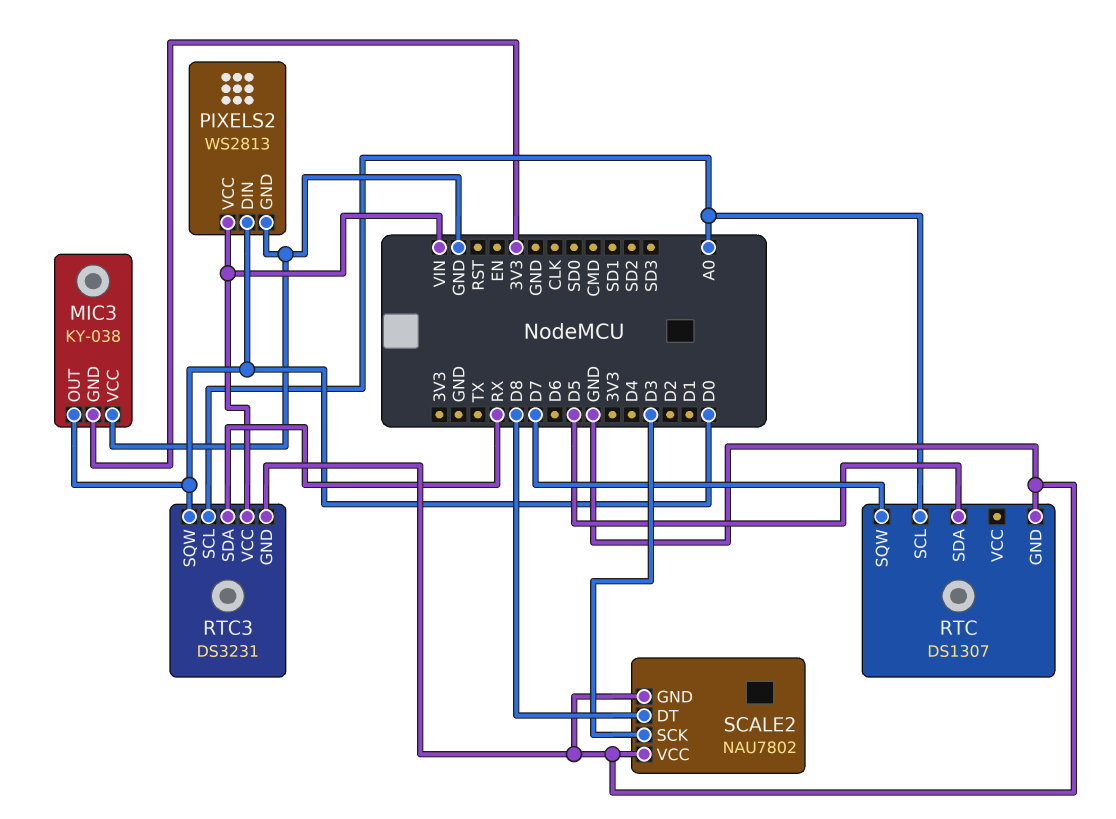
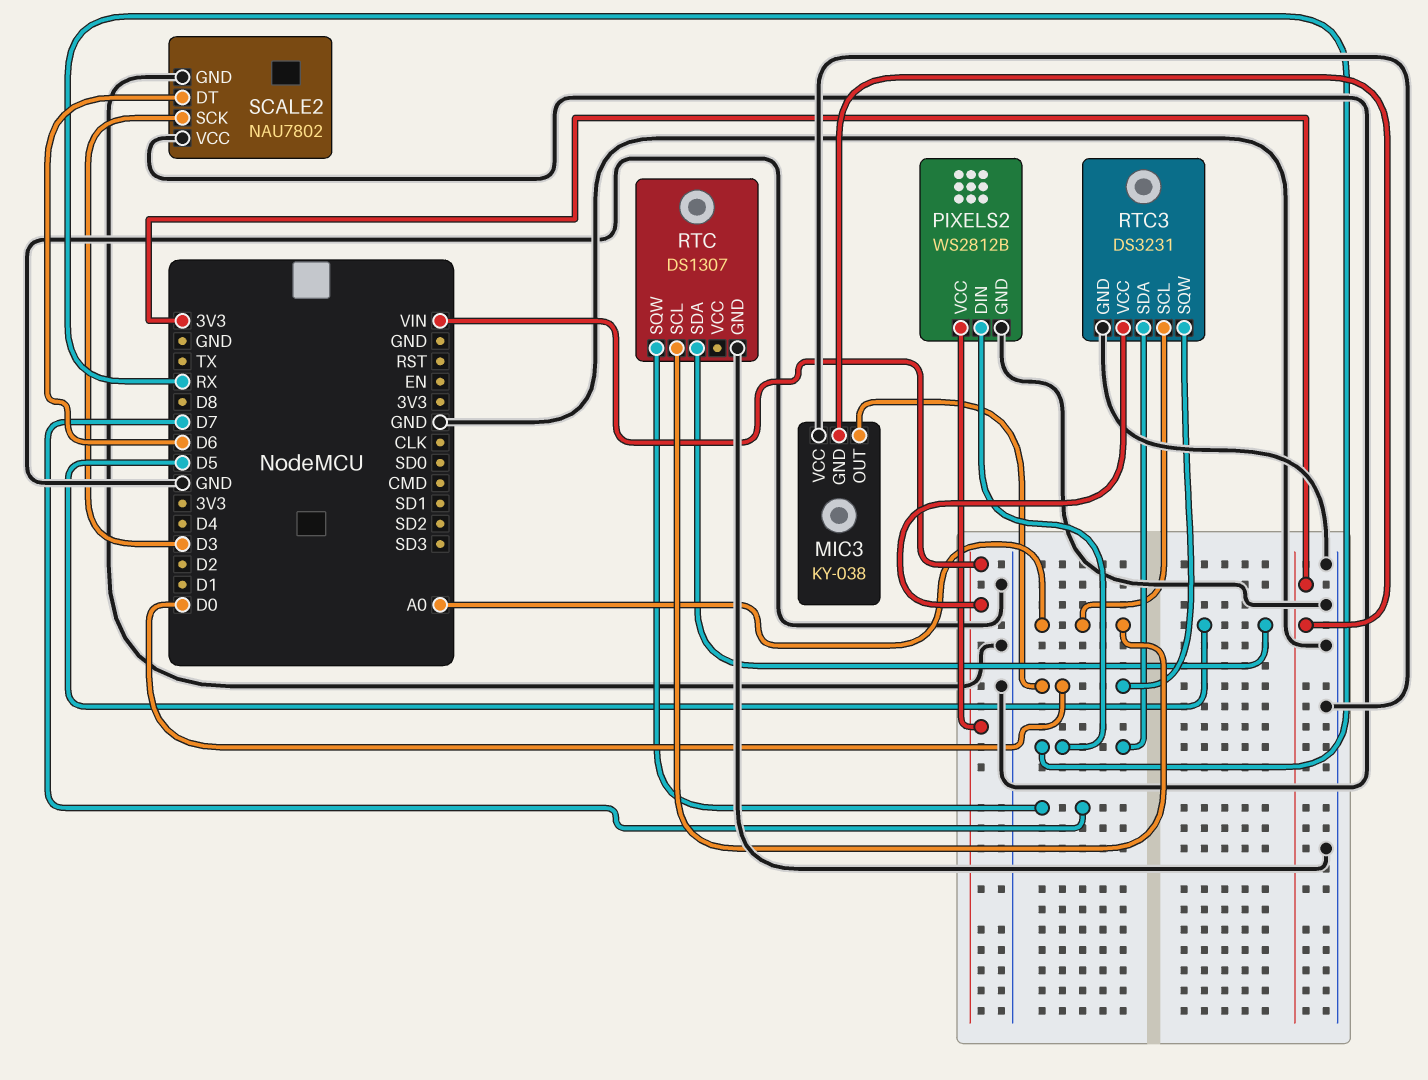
PIXELS2: WS2813 -> WS2812B
PIXELS2 pin DIN: D0 -> RX
SCALE2 pin DT: D8 -> D6

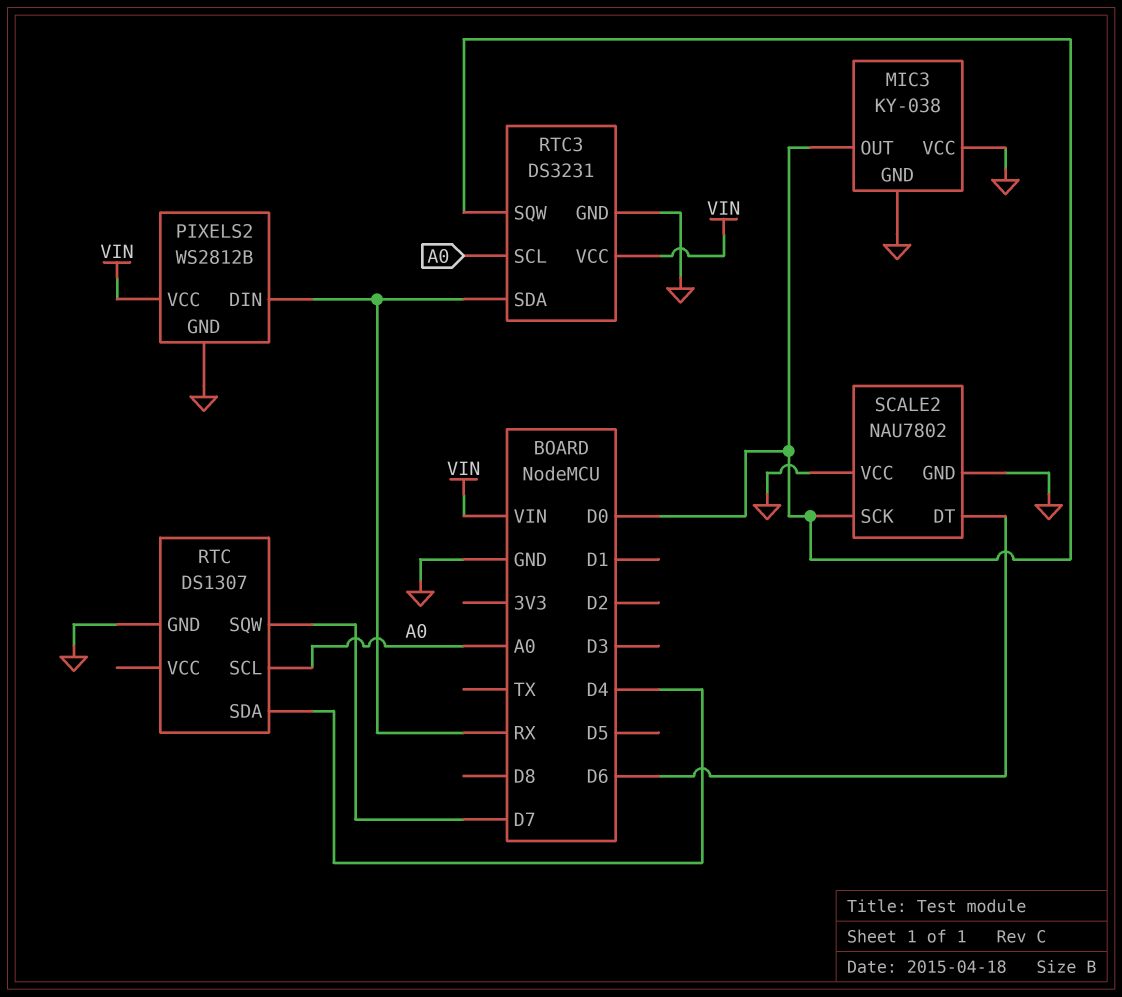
MIC3 pin GND: 3V3 -> GND
RTC pin SDA: D5 -> D4
SCALE2 pin SCK: D3 -> D0

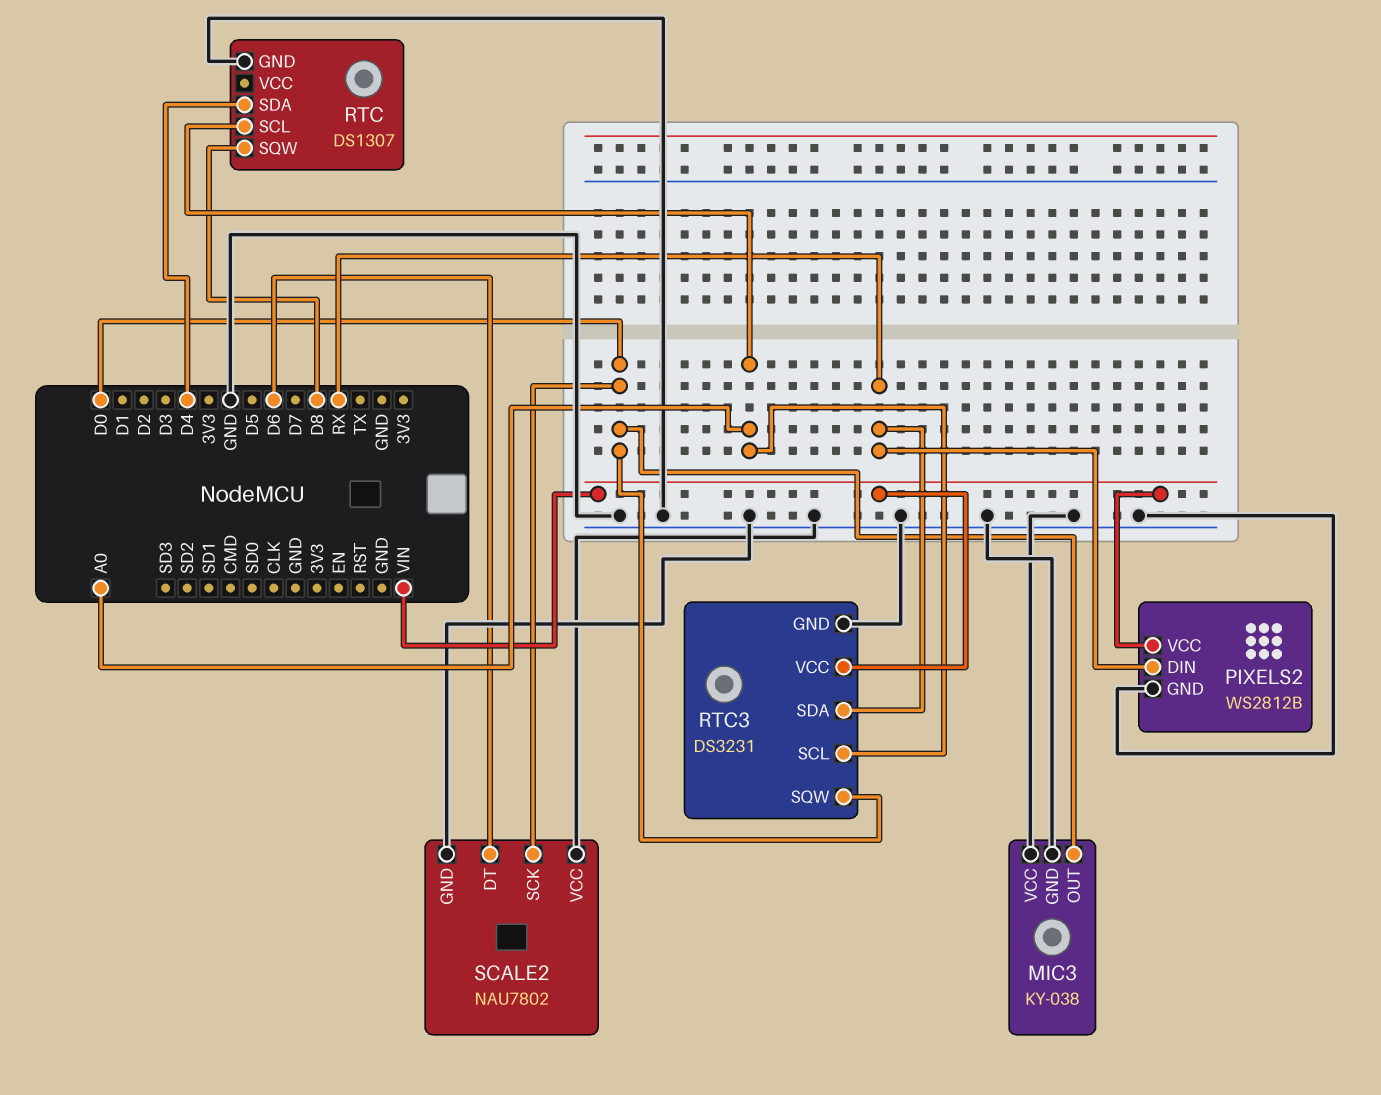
RTC pin SQW: D7 -> D8

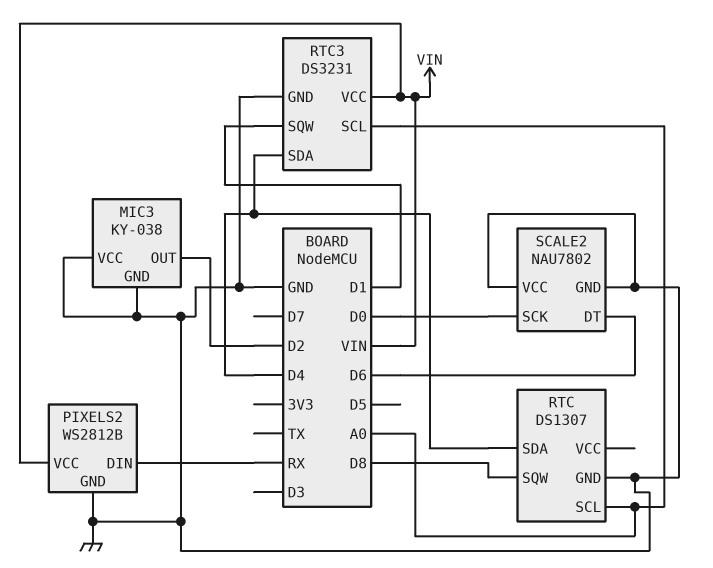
MIC3 pin OUT: D0 -> D2
RTC3 pin SDA: RX -> D4
RTC3 pin SQW: D0 -> D1

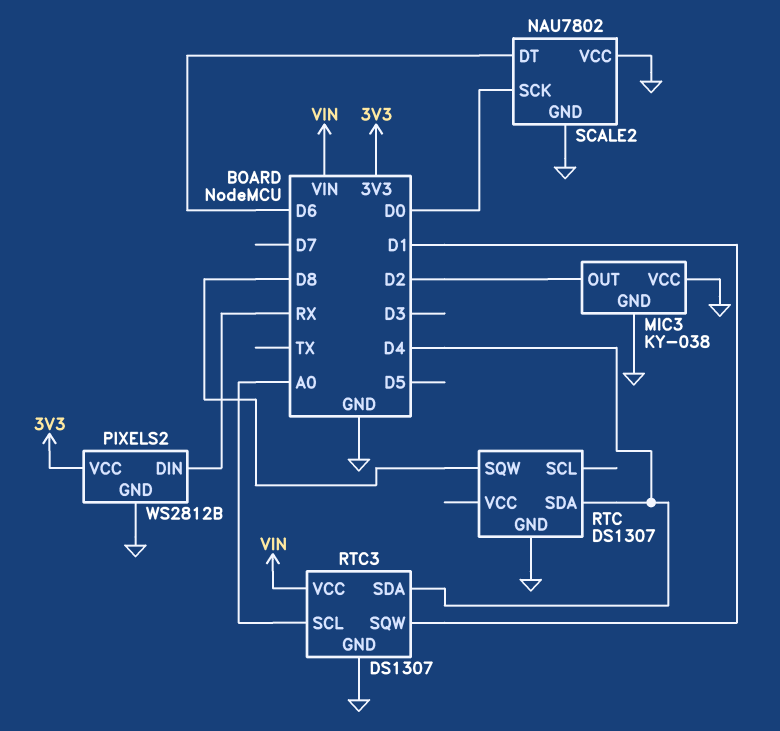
PIXELS2 pin VCC: VIN -> 3V3
RTC pin SCL: A0 -> none
RTC3: DS3231 -> DS1307

